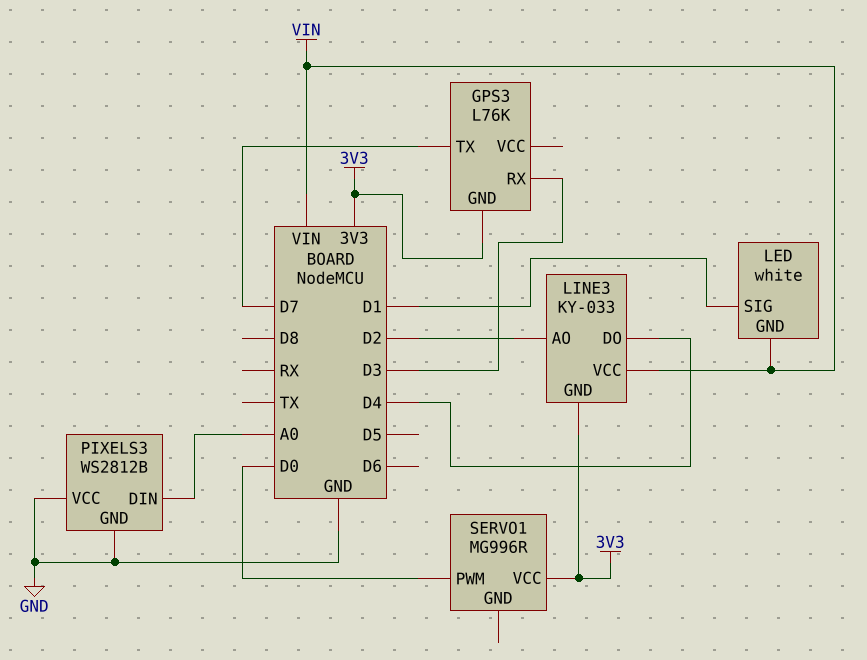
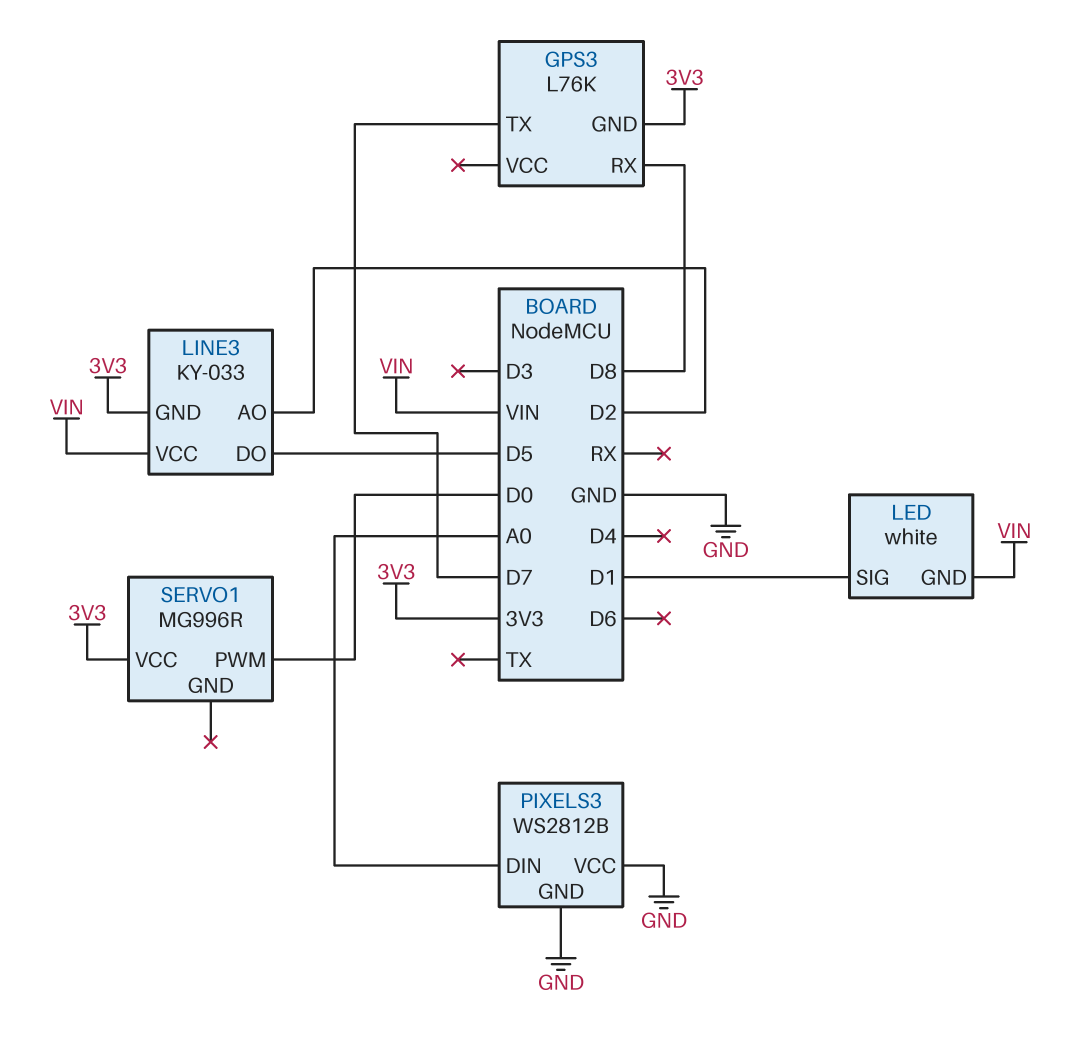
GPS3 pin RX: D3 -> D8
LINE3 pin DO: D4 -> D5

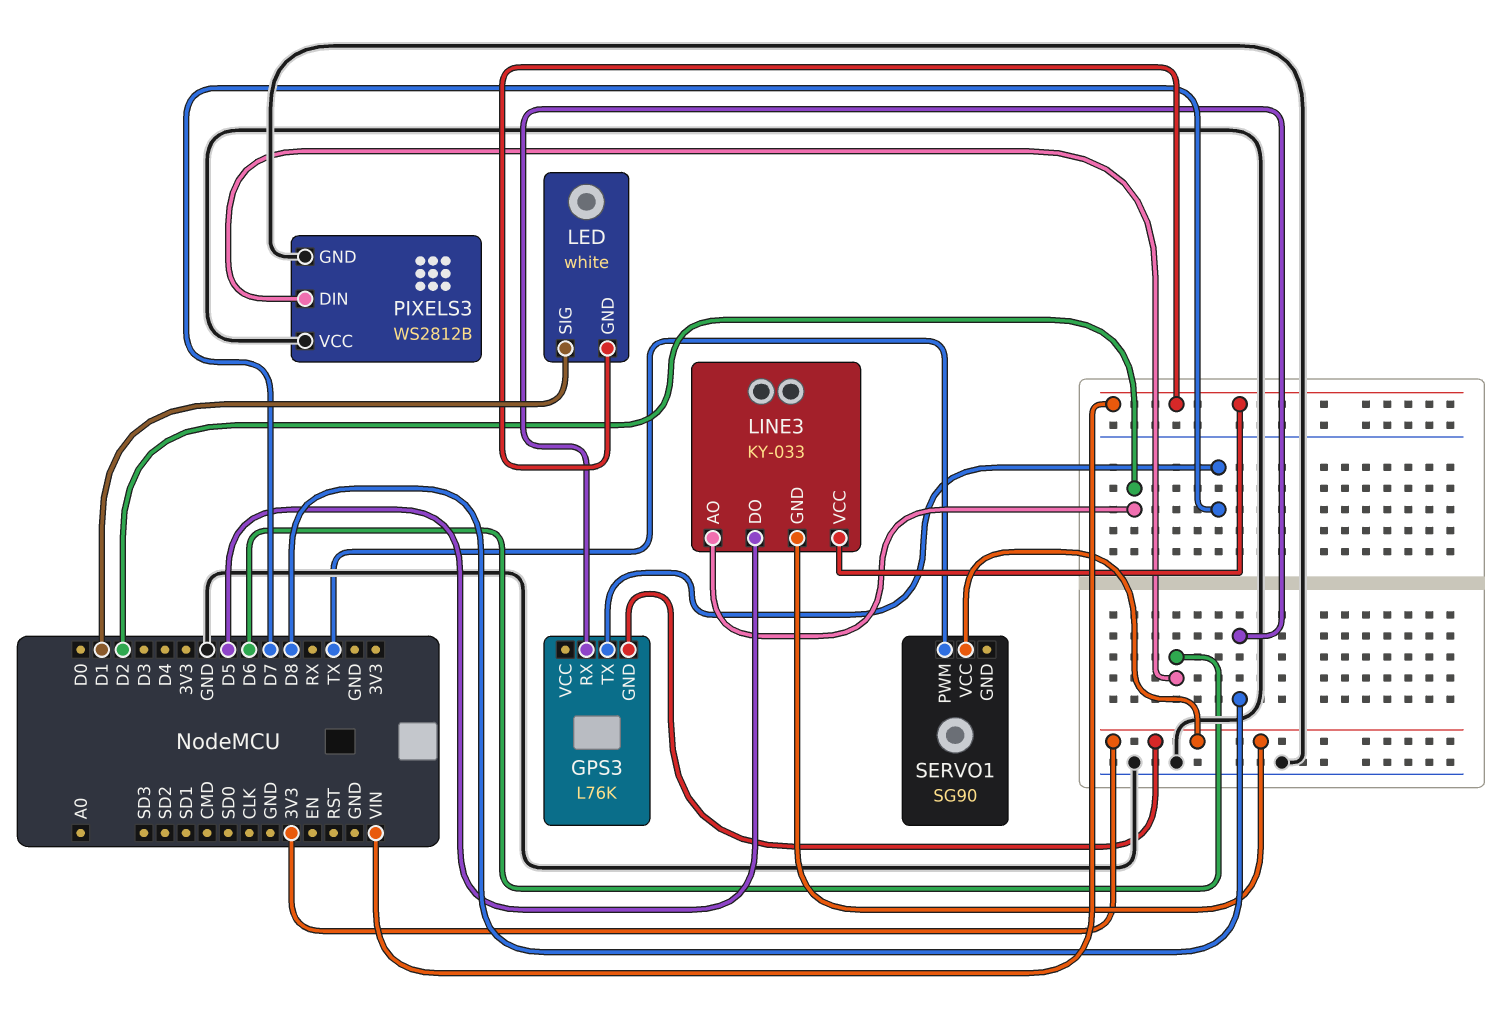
PIXELS3 pin DIN: A0 -> D6
SERVO1: MG996R -> SG90
SERVO1 pin PWM: D0 -> TX

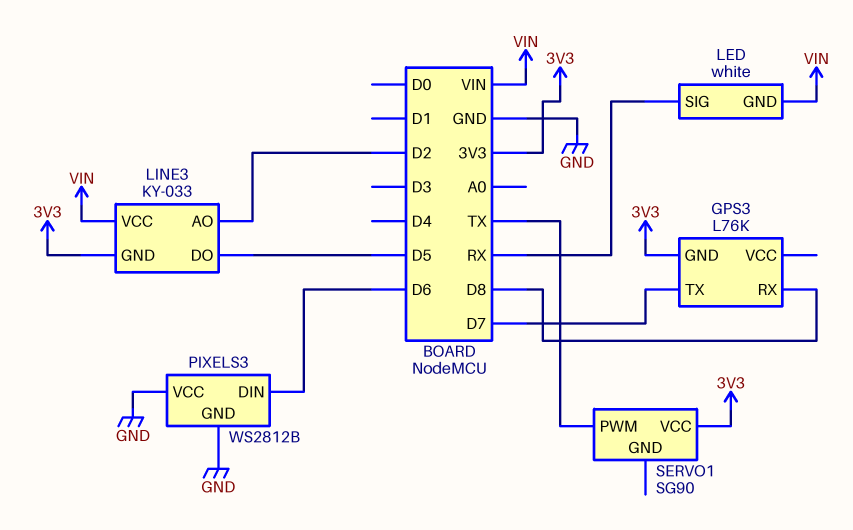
LED pin SIG: D1 -> RX

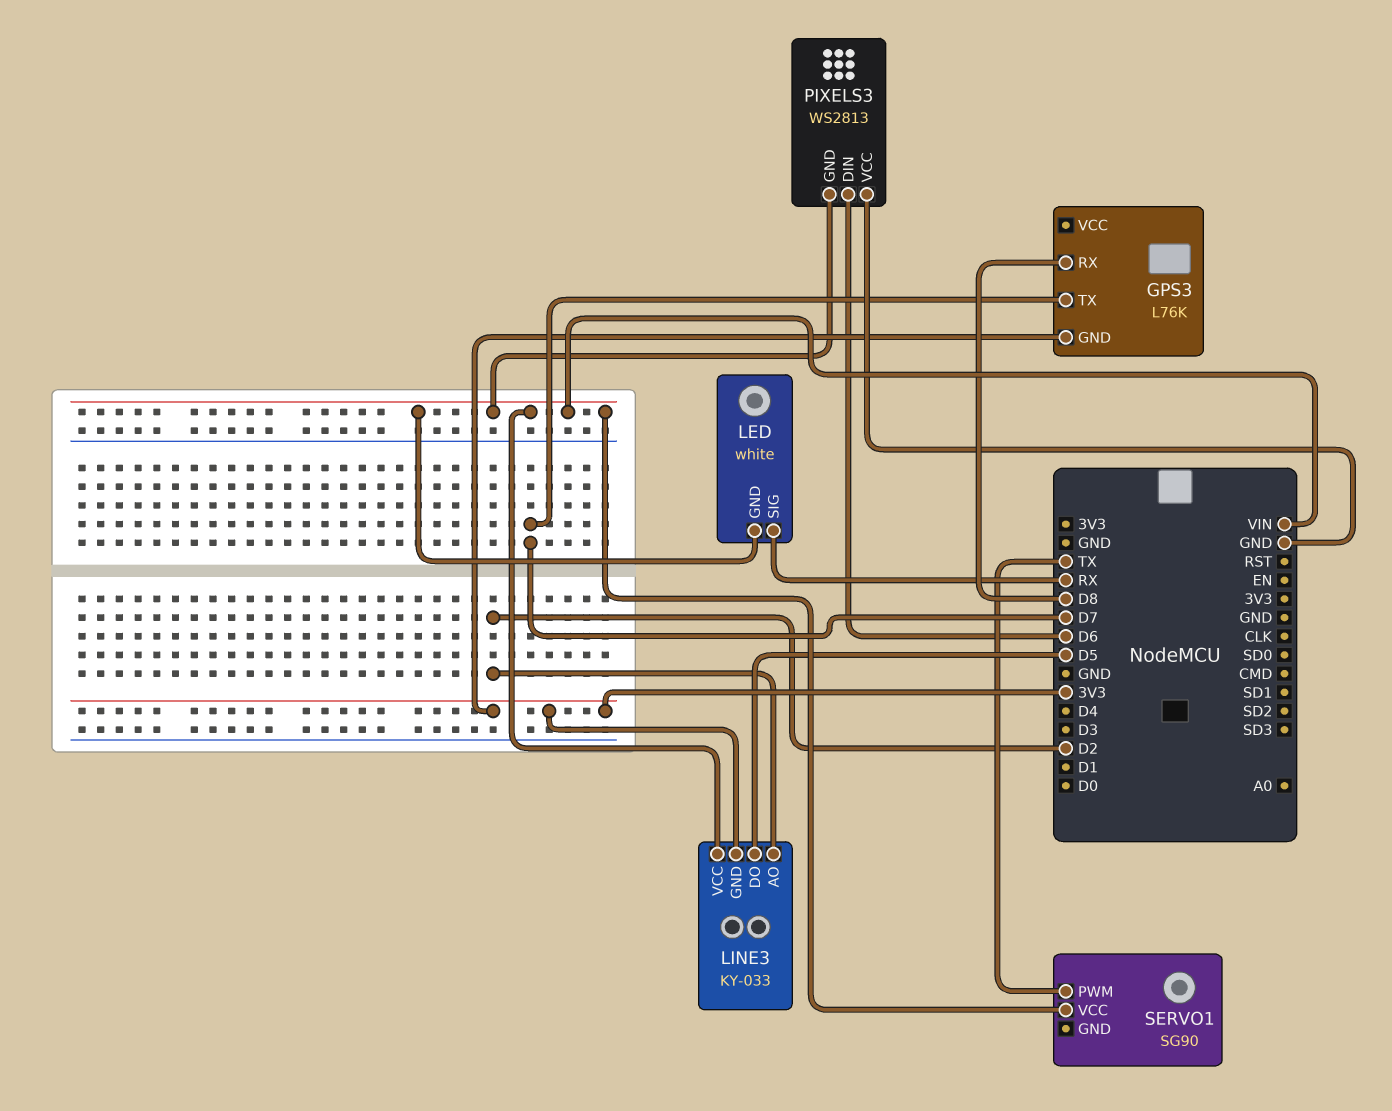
PIXELS3: WS2812B -> WS2813
PIXELS3 pin GND: GND -> VIN
SERVO1 pin VCC: 3V3 -> VIN

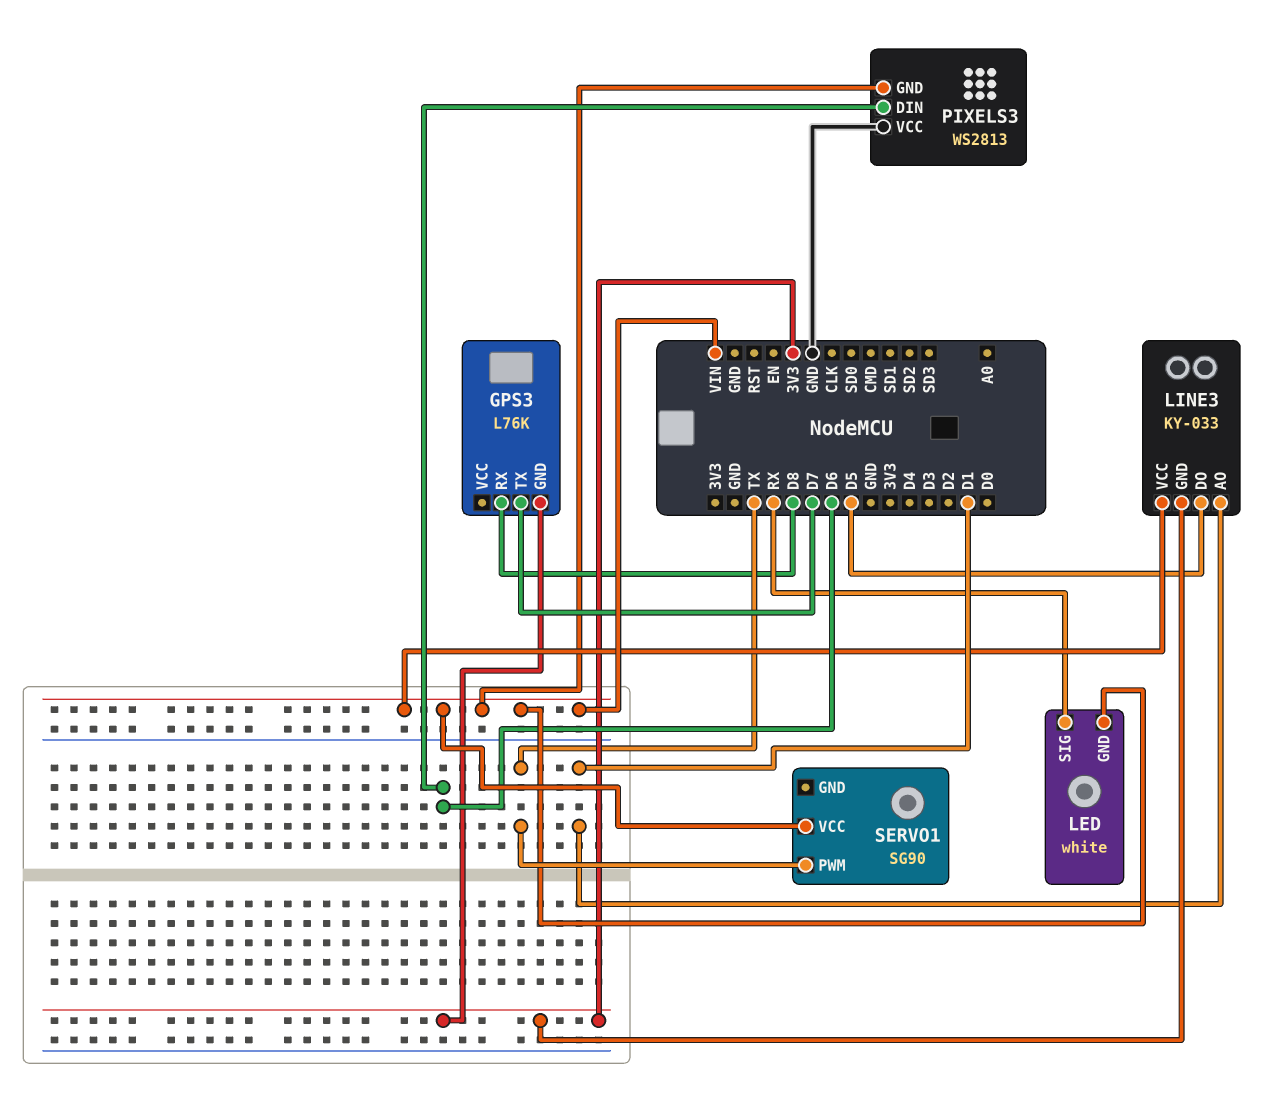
LINE3 pin AO: D2 -> D1

